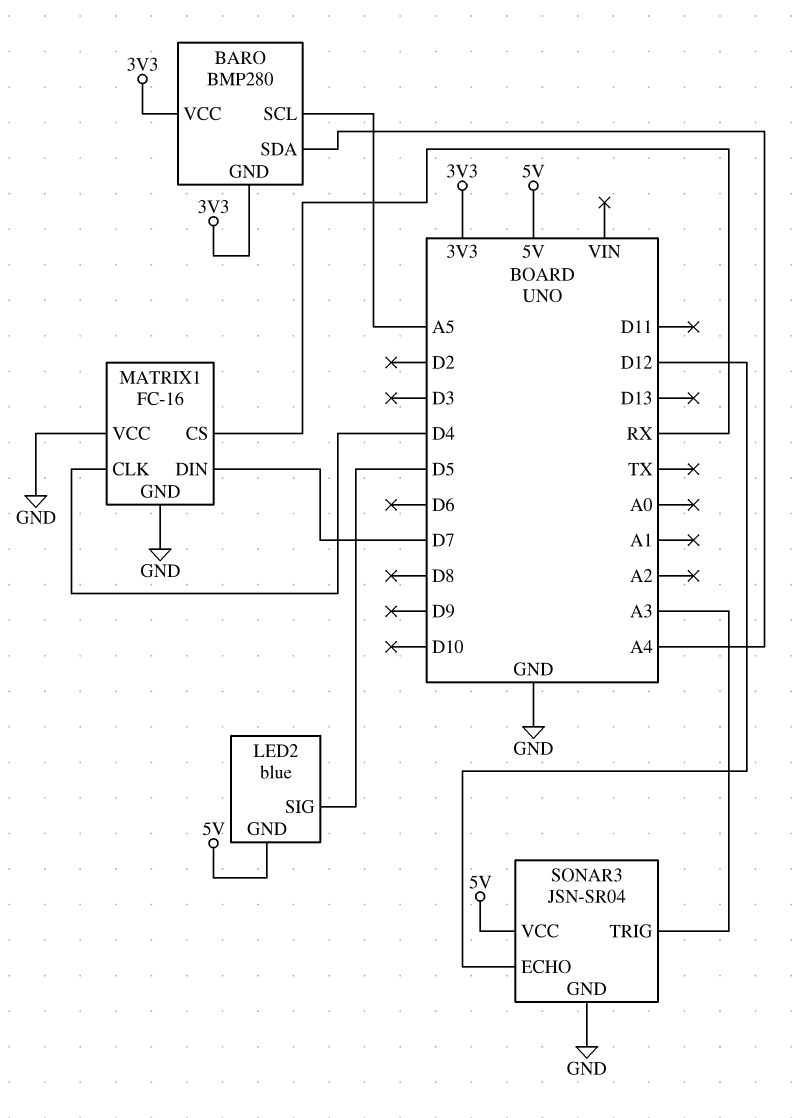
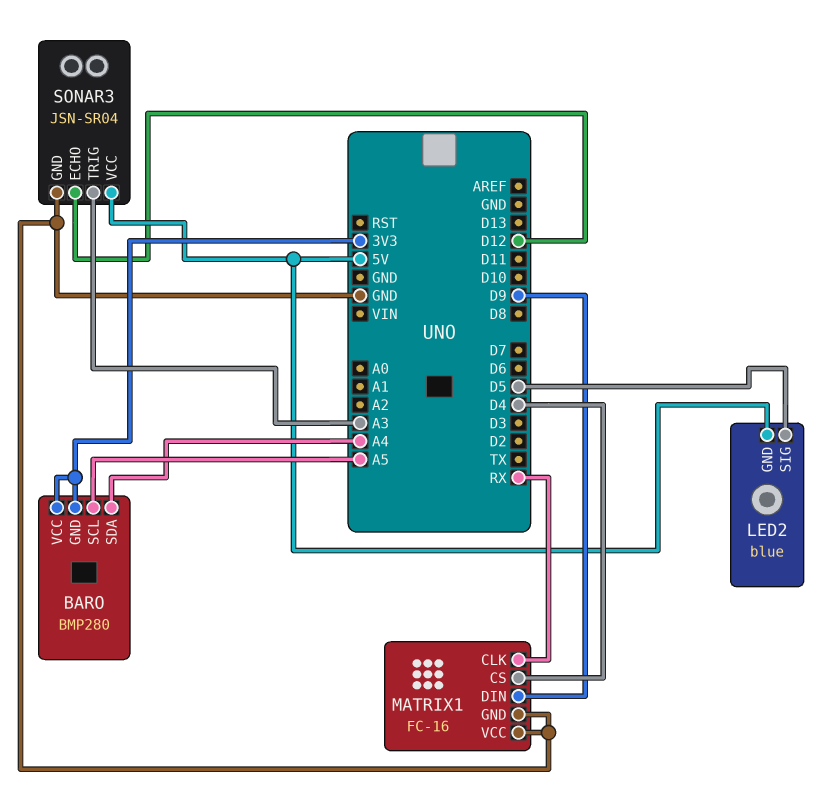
MATRIX1 pin CLK: D4 -> RX
MATRIX1 pin CS: RX -> D4
MATRIX1 pin DIN: D7 -> D9

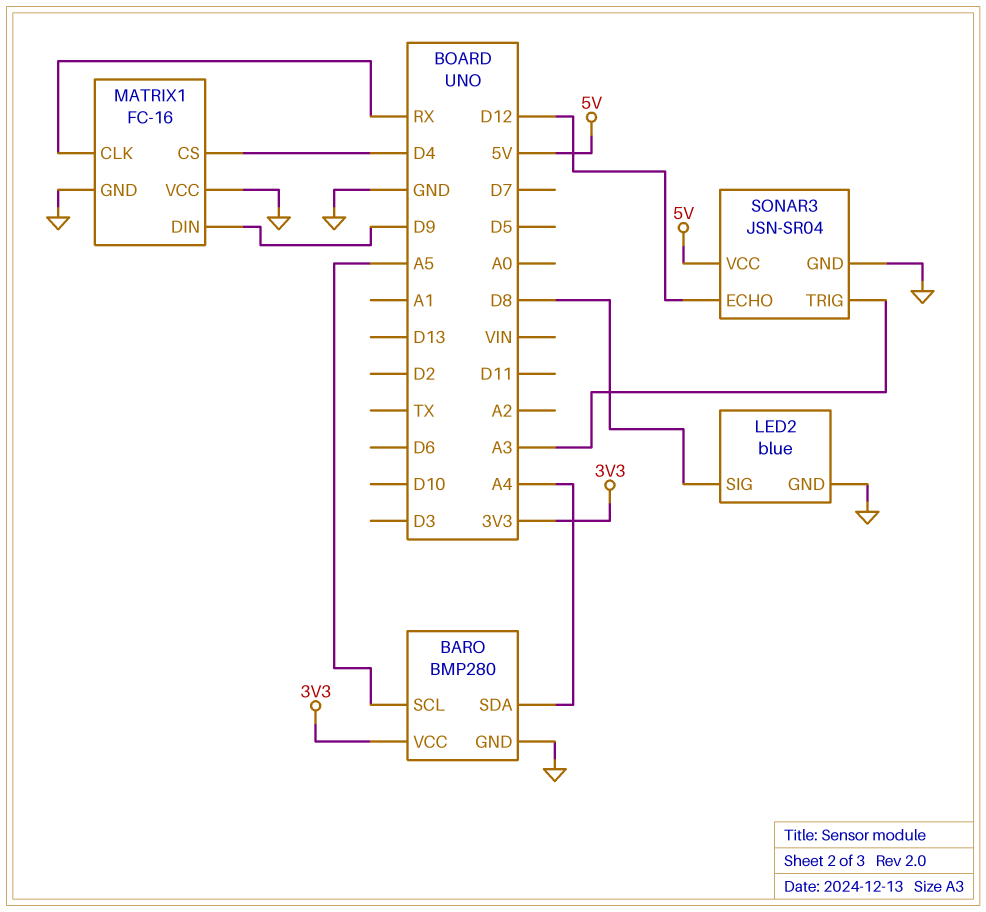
BARO pin GND: 3V3 -> GND
LED2 pin GND: 5V -> GND
LED2 pin SIG: D5 -> D8

